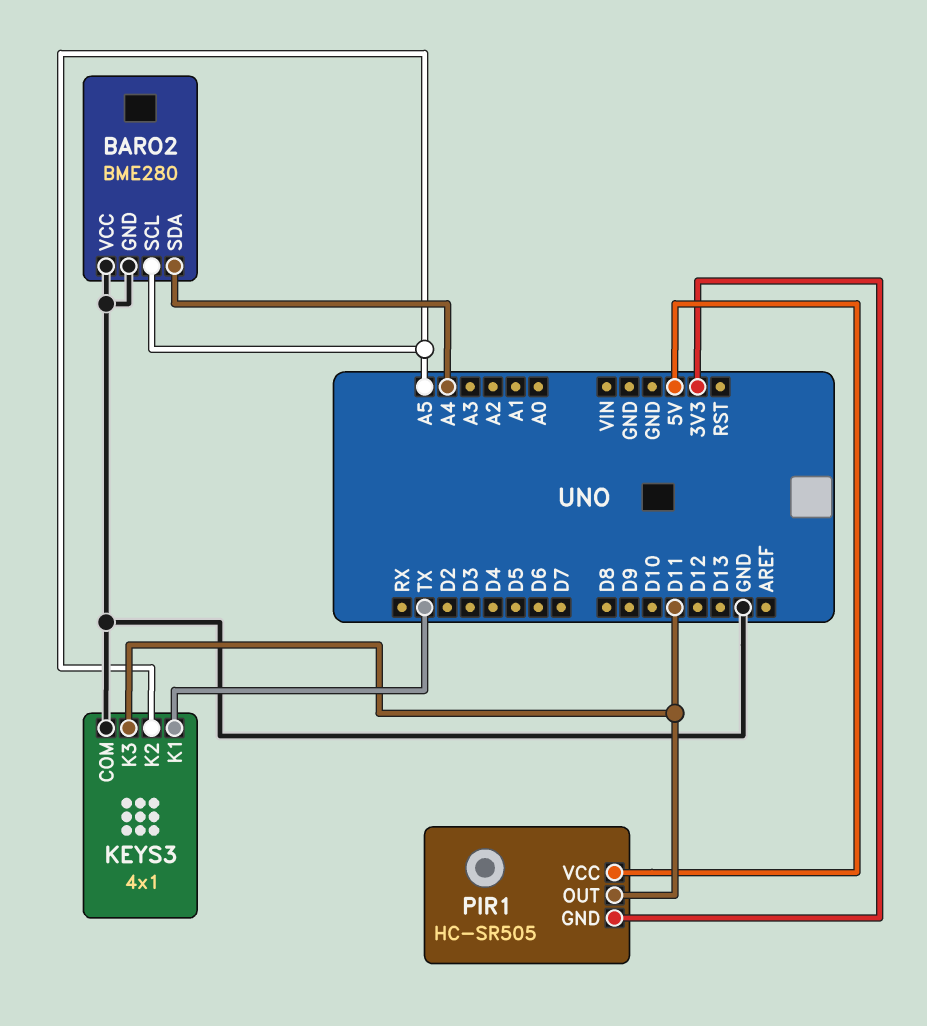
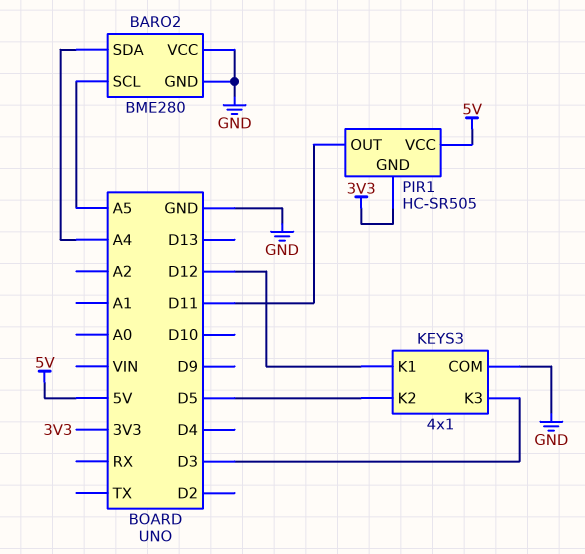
KEYS3 pin K1: TX -> D12
KEYS3 pin K2: A5 -> D5
KEYS3 pin K3: D11 -> D3

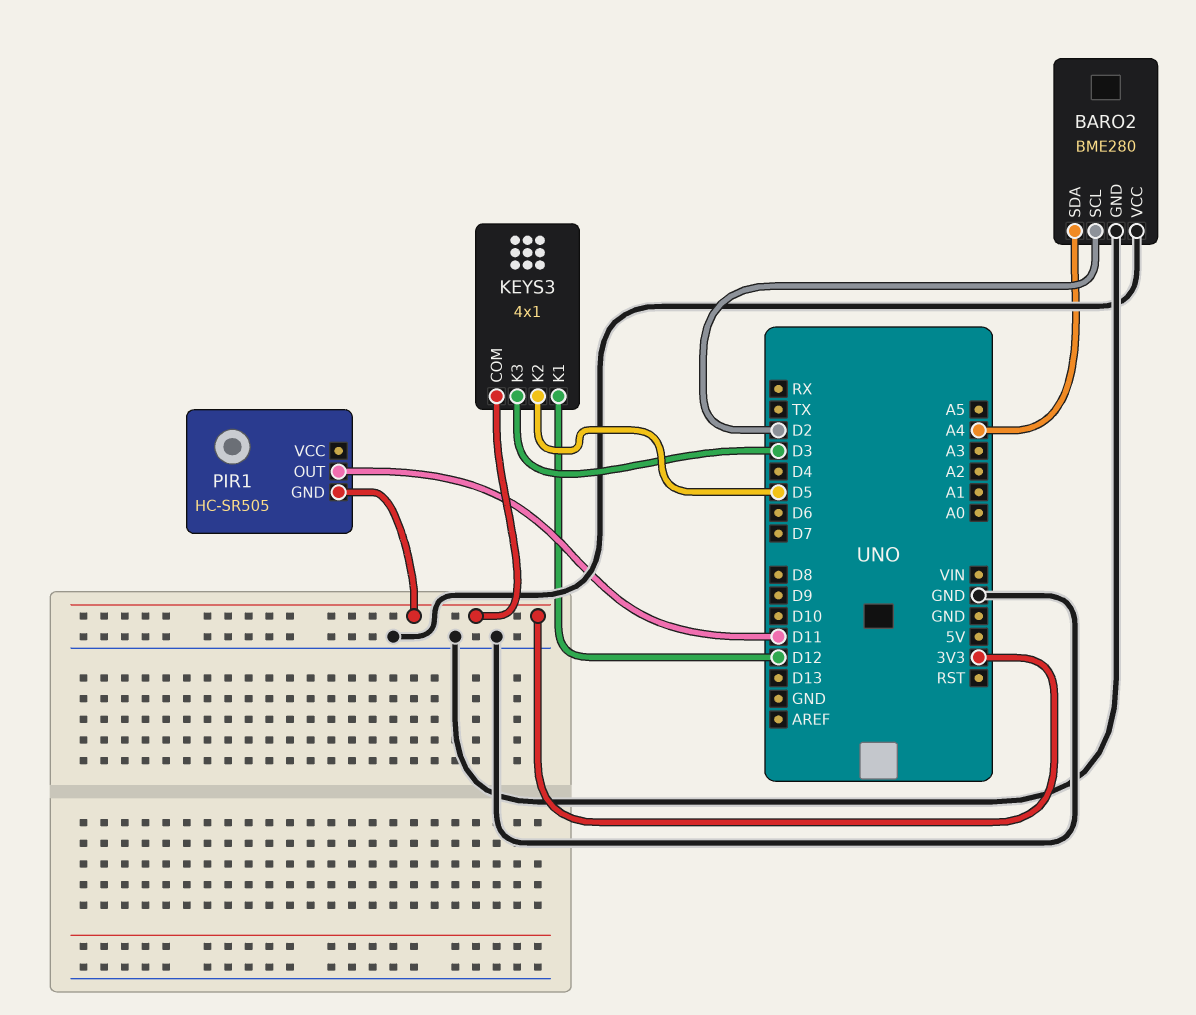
BARO2 pin SCL: A5 -> D2
KEYS3 pin COM: GND -> 3V3
PIR1 pin VCC: 5V -> none

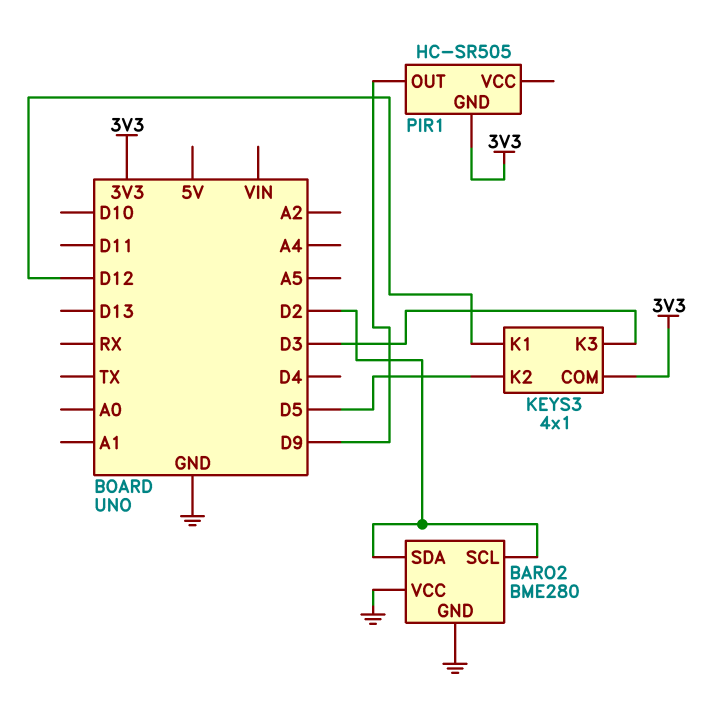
BARO2 pin SDA: A4 -> D2
PIR1 pin OUT: D11 -> D9

